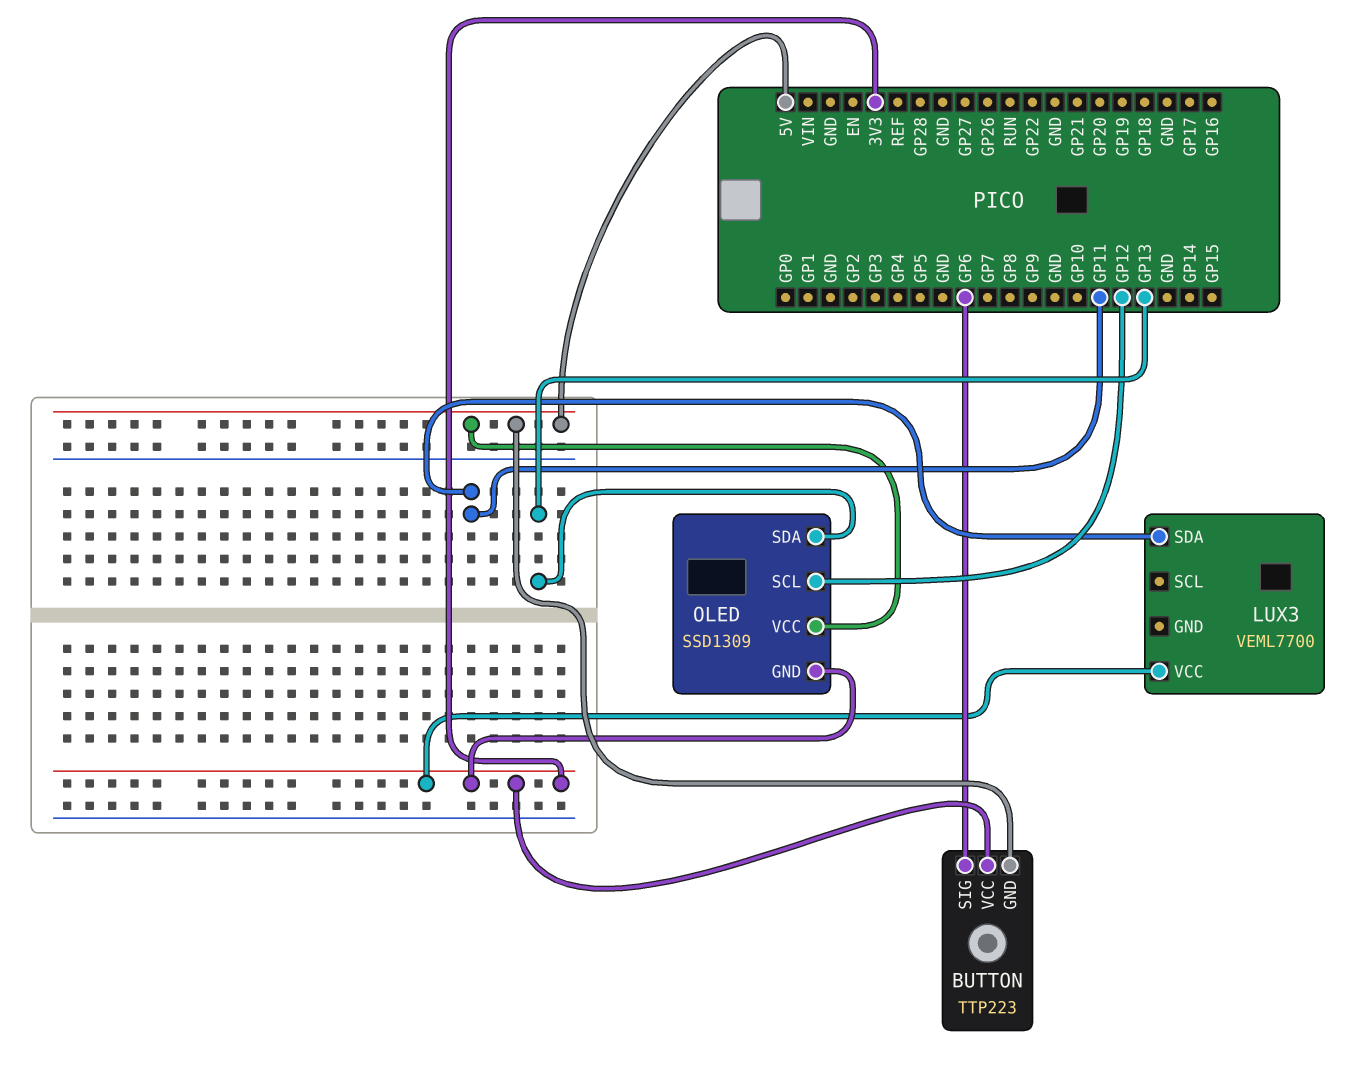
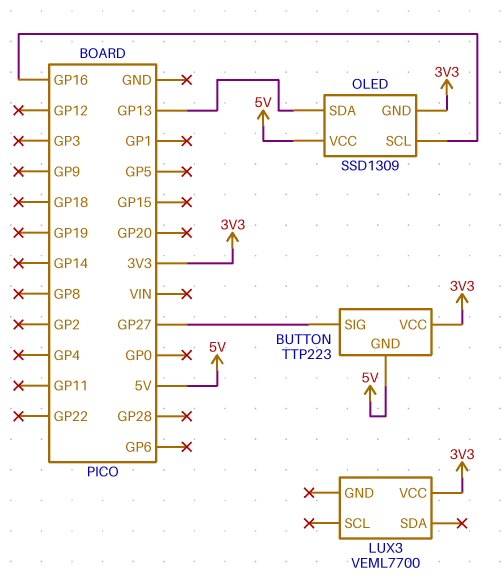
BUTTON pin SIG: GP6 -> GP27
LUX3 pin SDA: GP11 -> none
OLED pin SCL: GP12 -> GP16

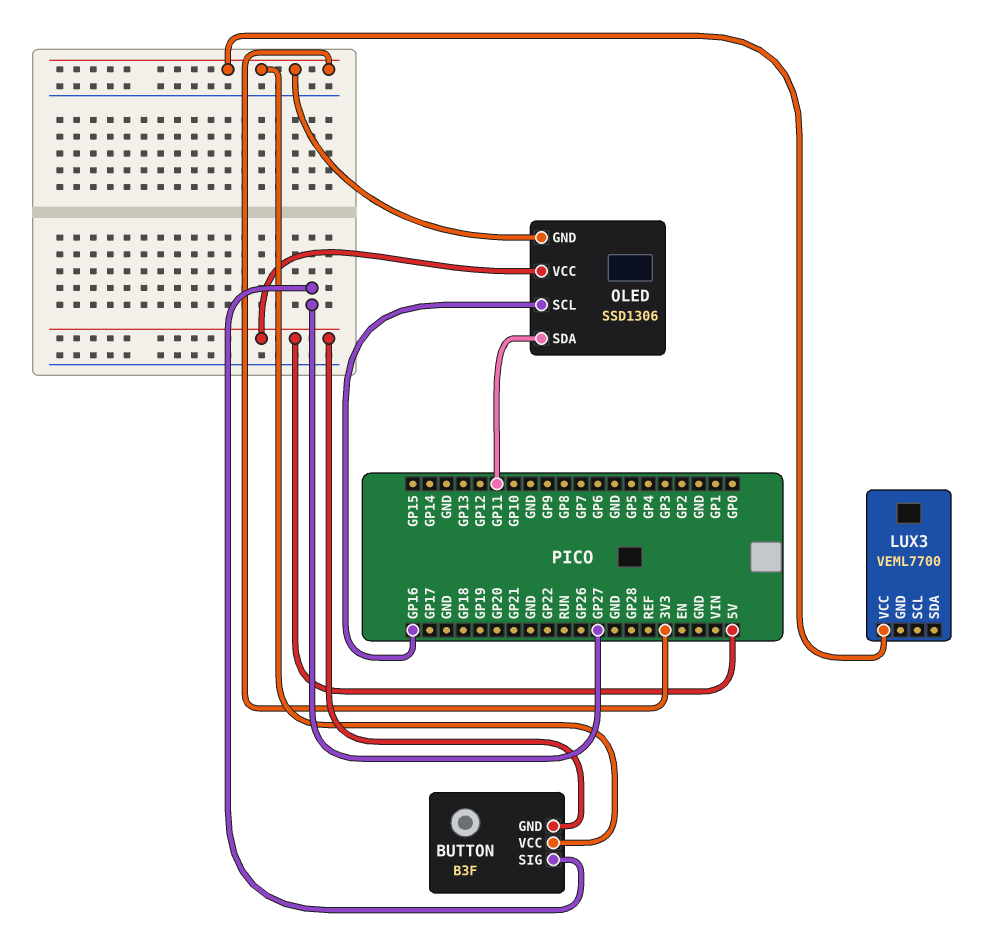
BUTTON: TTP223 -> B3F
OLED: SSD1309 -> SSD1306
OLED pin SDA: GP13 -> GP11

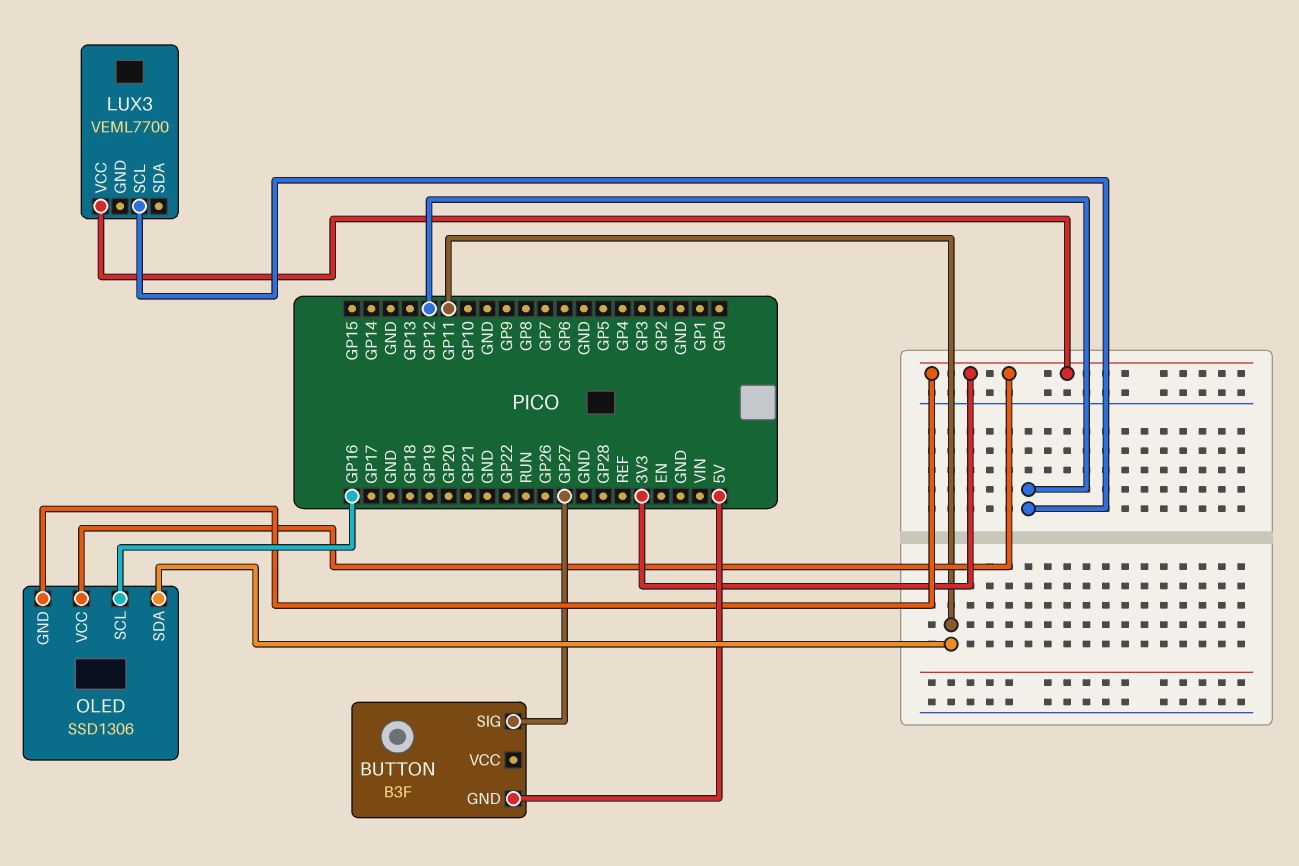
BUTTON pin VCC: 3V3 -> none
LUX3 pin SCL: none -> GP12
OLED pin VCC: 5V -> 3V3

